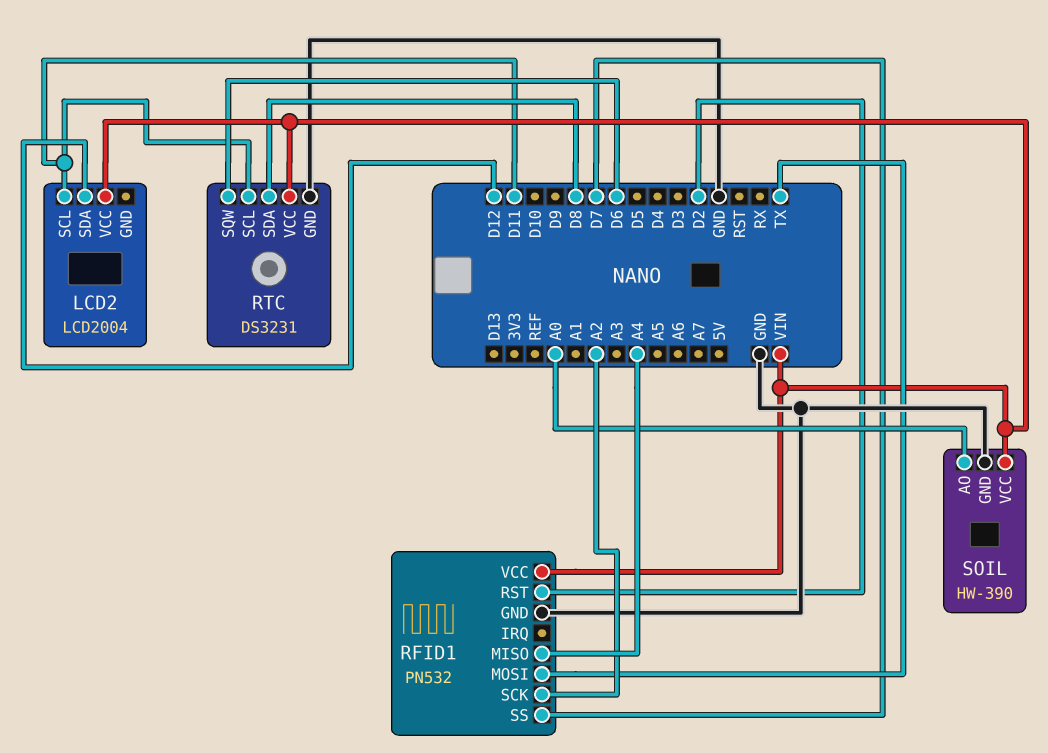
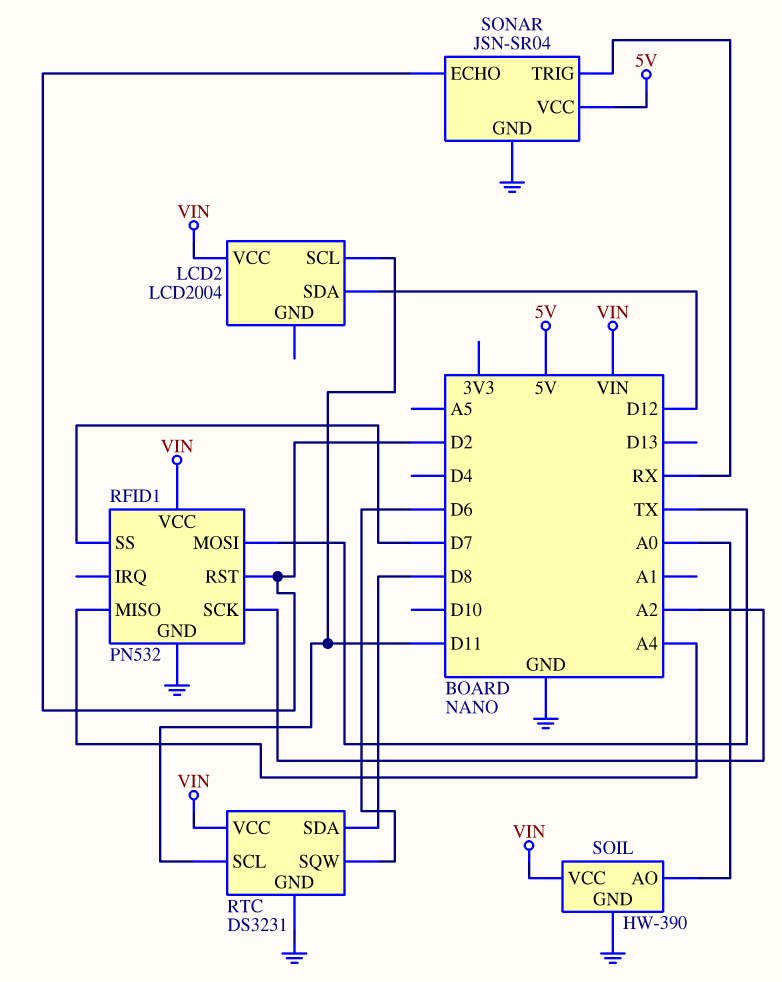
SONAR: none -> JSN-SR04
SONAR pin ECHO: none -> D2
SONAR pin GND: none -> GND
SONAR pin TRIG: none -> RX
SONAR pin VCC: none -> 5V

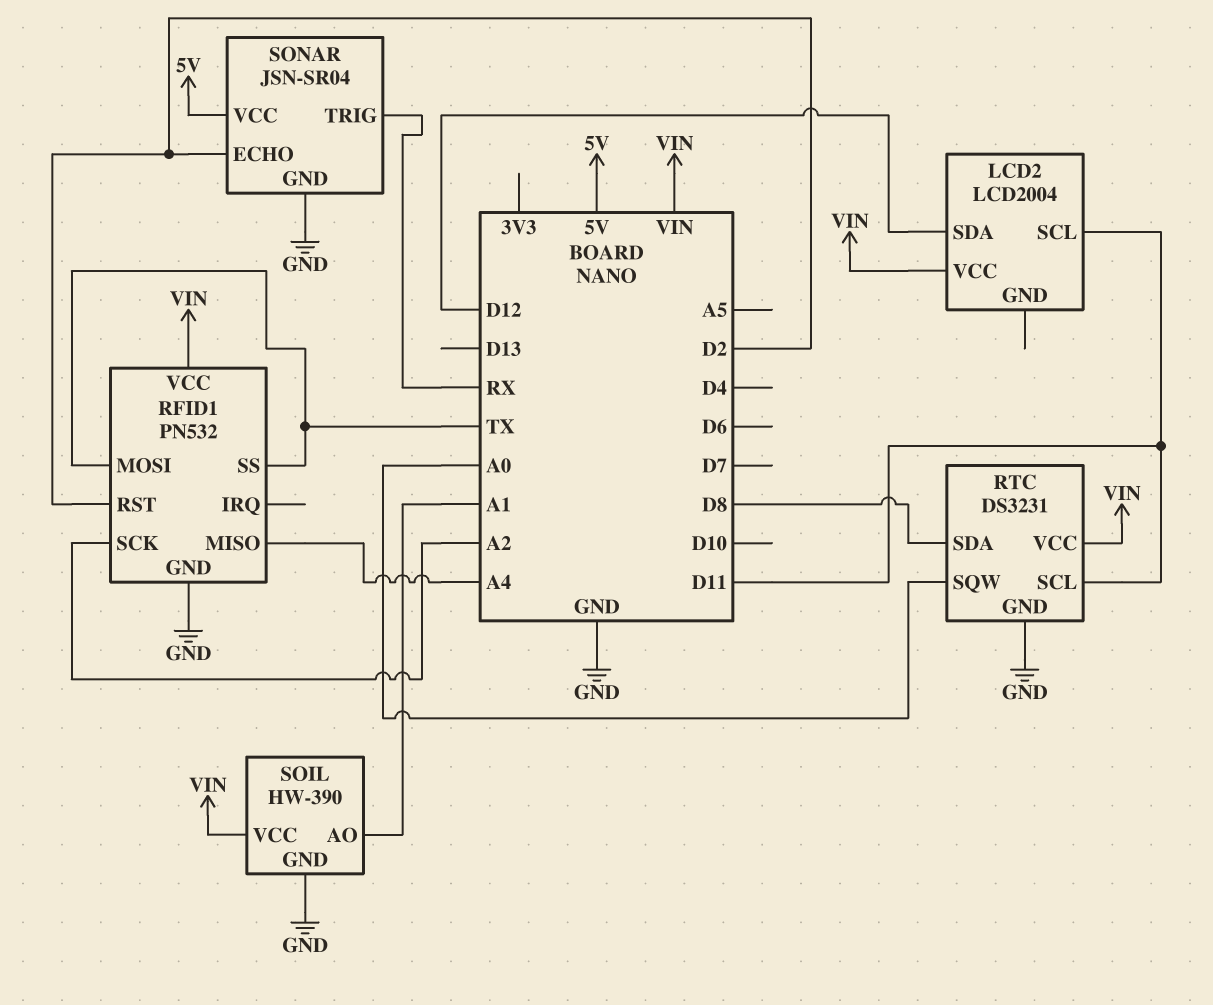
RFID1 pin SS: D7 -> TX
RTC pin SQW: D6 -> A0
SOIL pin AO: A0 -> A1

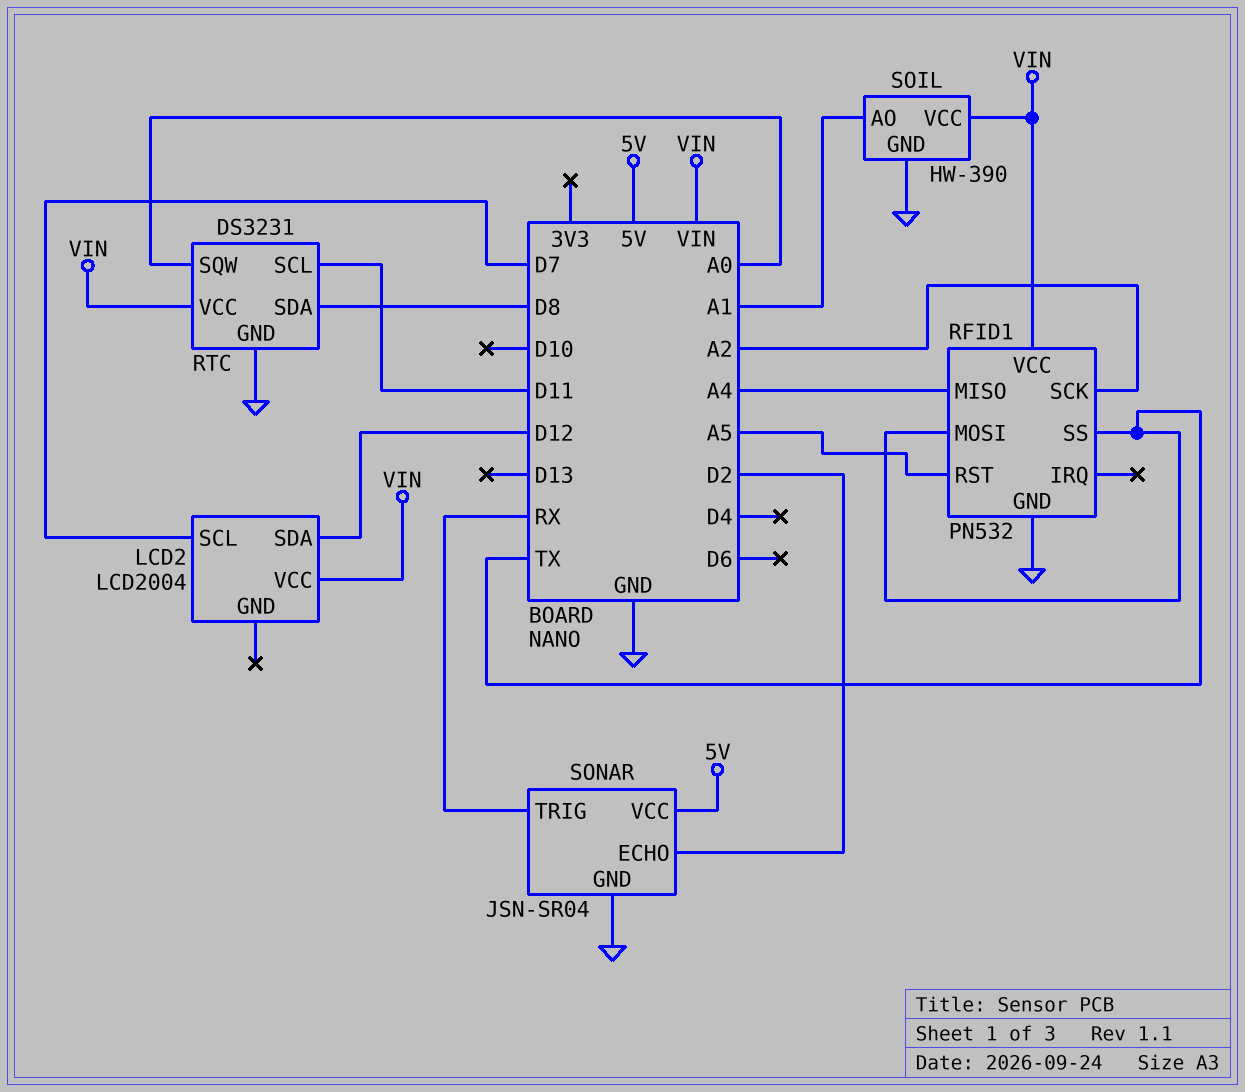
LCD2 pin SCL: D11 -> D7
RFID1 pin RST: D2 -> A5

